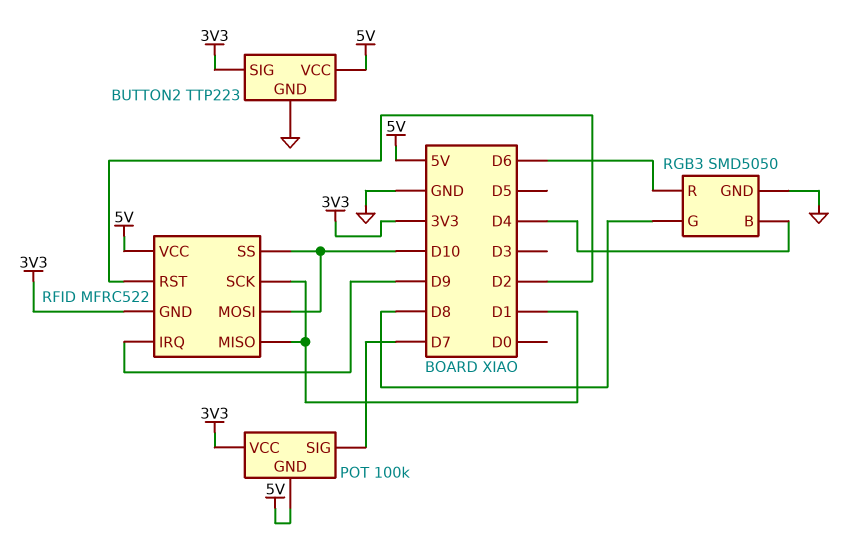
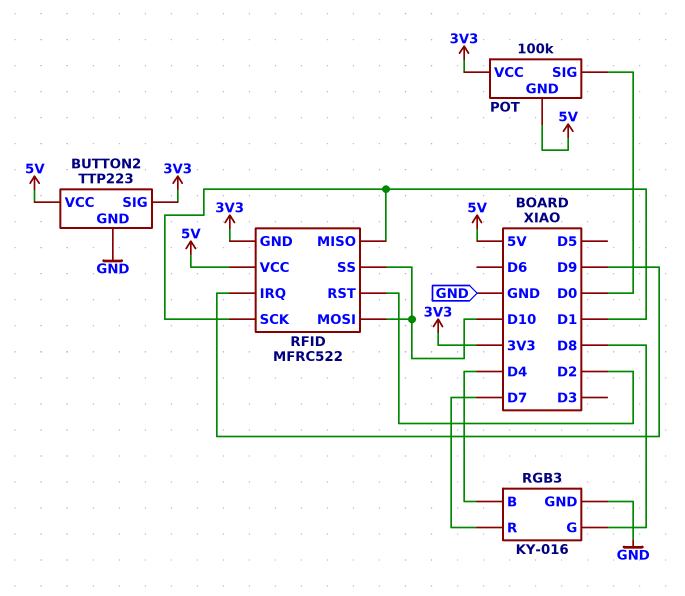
POT pin SIG: D7 -> D0
RGB3: SMD5050 -> KY-016
RGB3 pin R: D6 -> D7

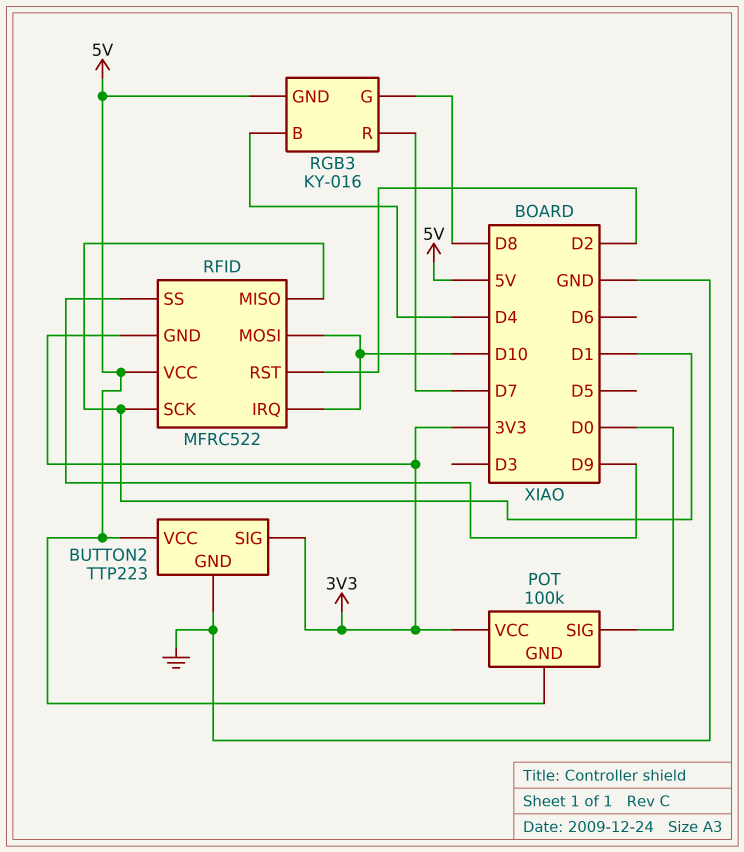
RFID pin IRQ: D9 -> D10
RFID pin SS: D10 -> D9
RGB3 pin GND: GND -> 5V

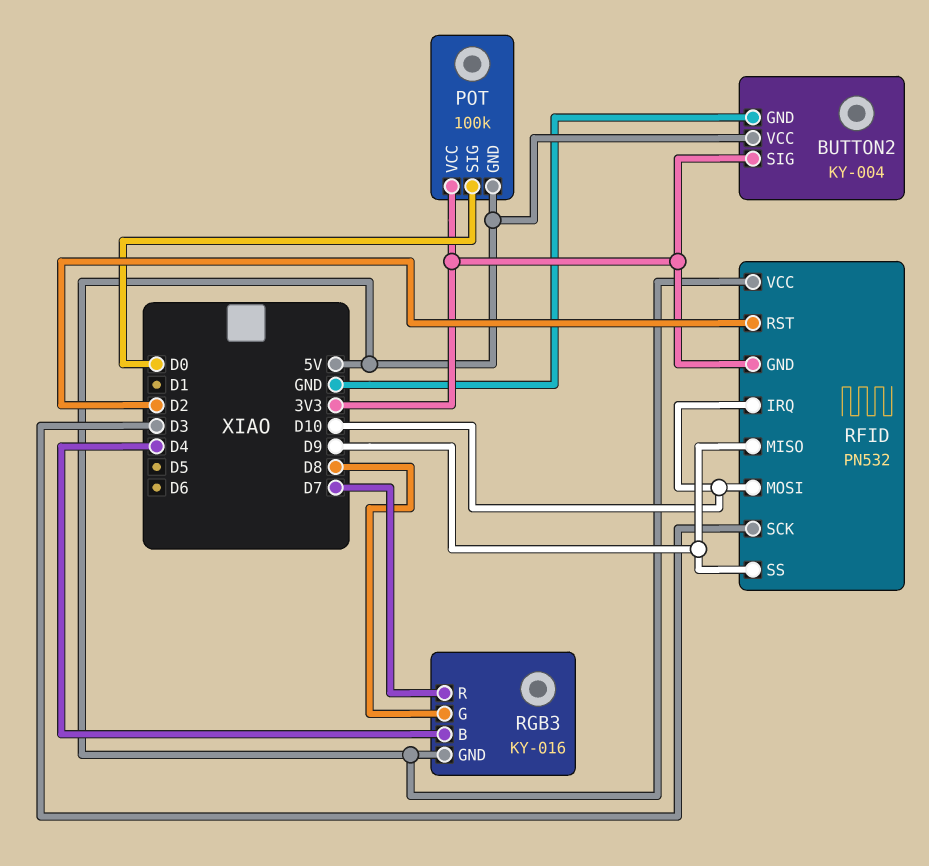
BUTTON2: TTP223 -> KY-004
RFID: MFRC522 -> PN532
RFID pin MISO: D1 -> D9
RFID pin SCK: D1 -> D3

